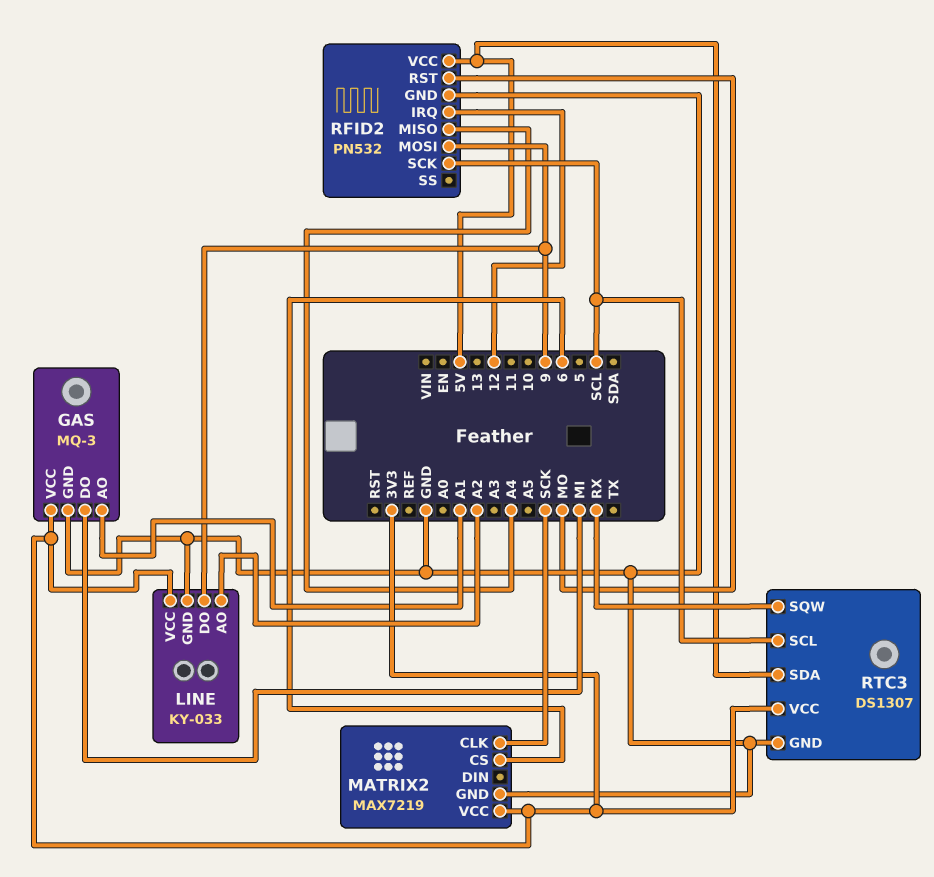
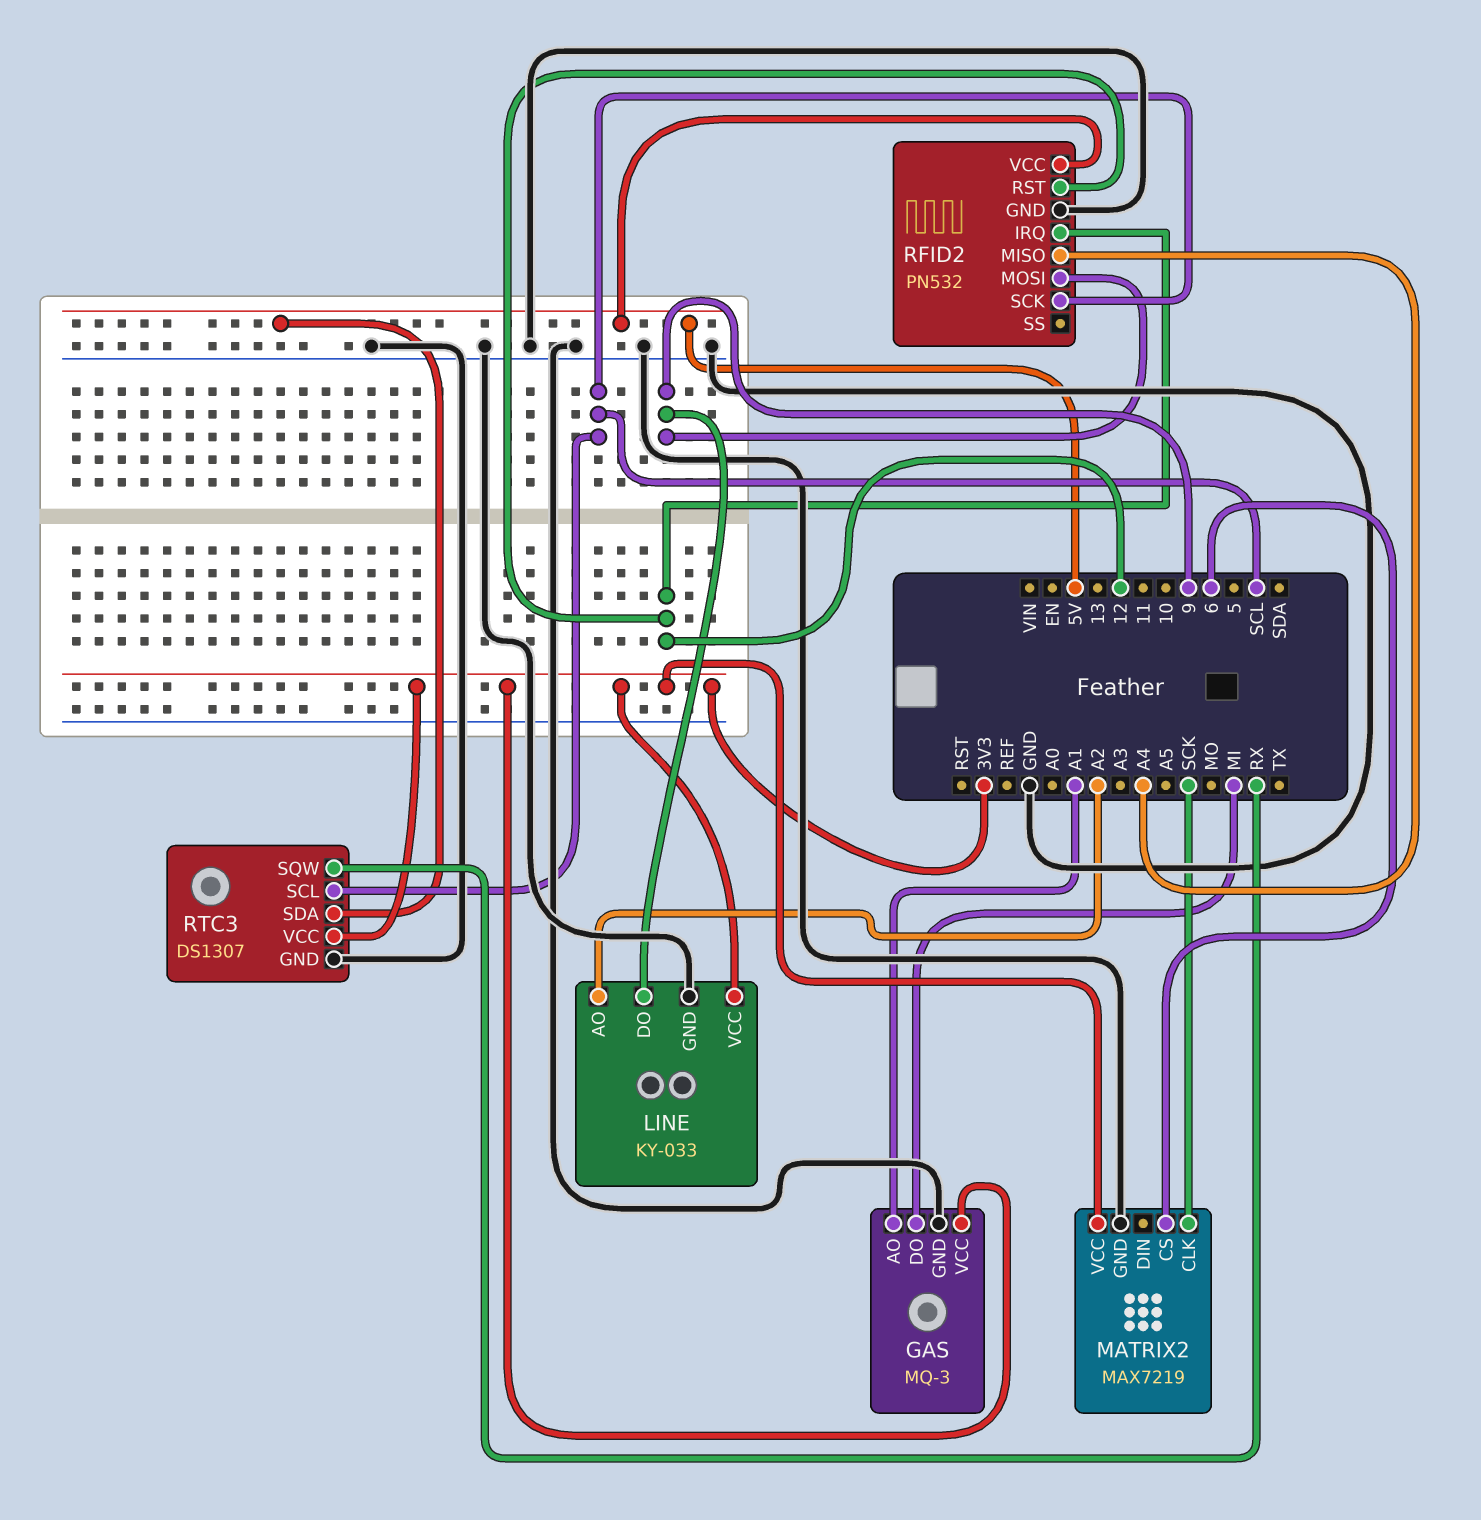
RFID2 pin RST: MO -> 12

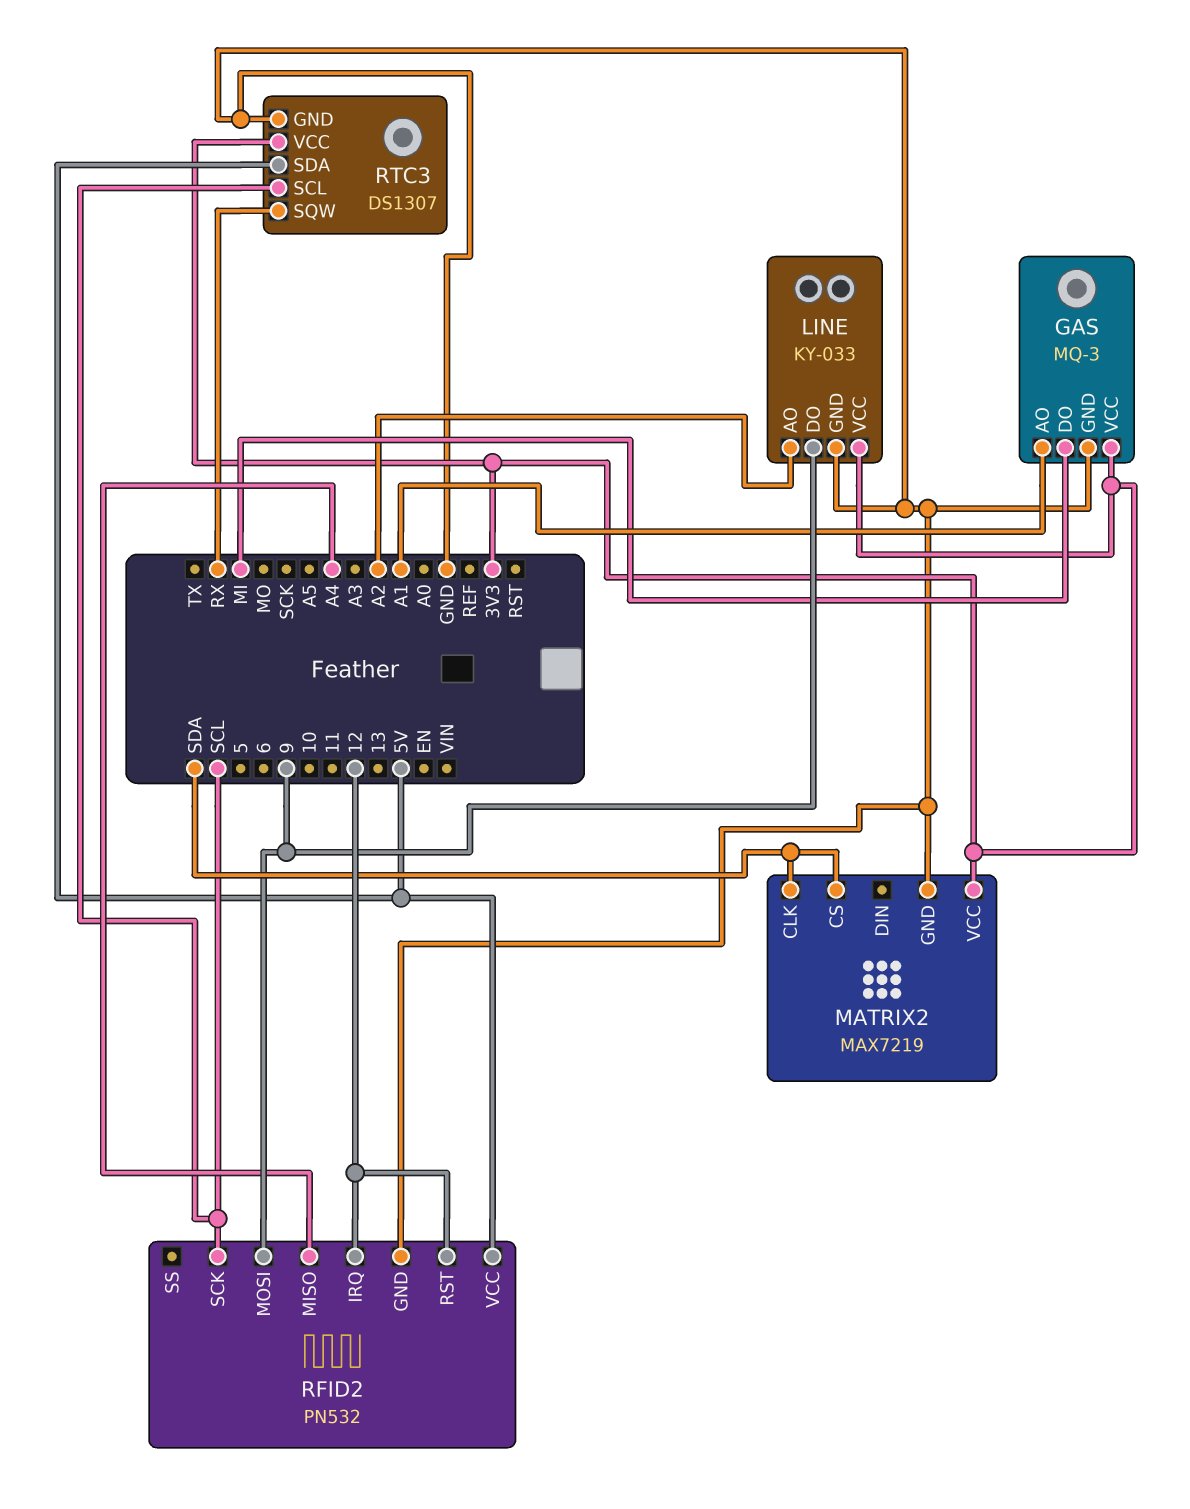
MATRIX2 pin CLK: SCK -> SDA
MATRIX2 pin CS: 6 -> SDA

